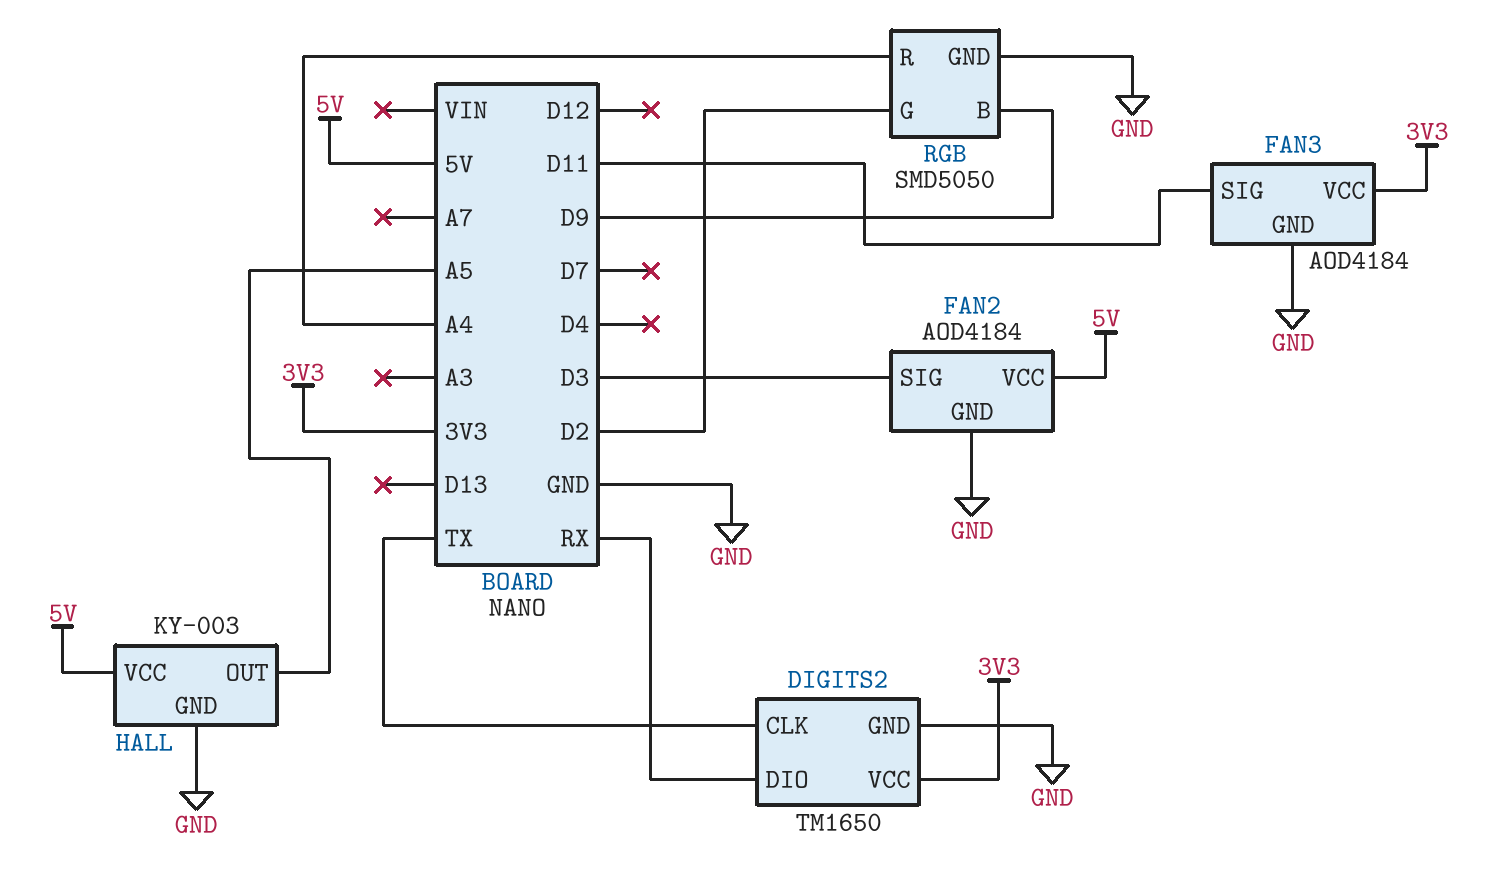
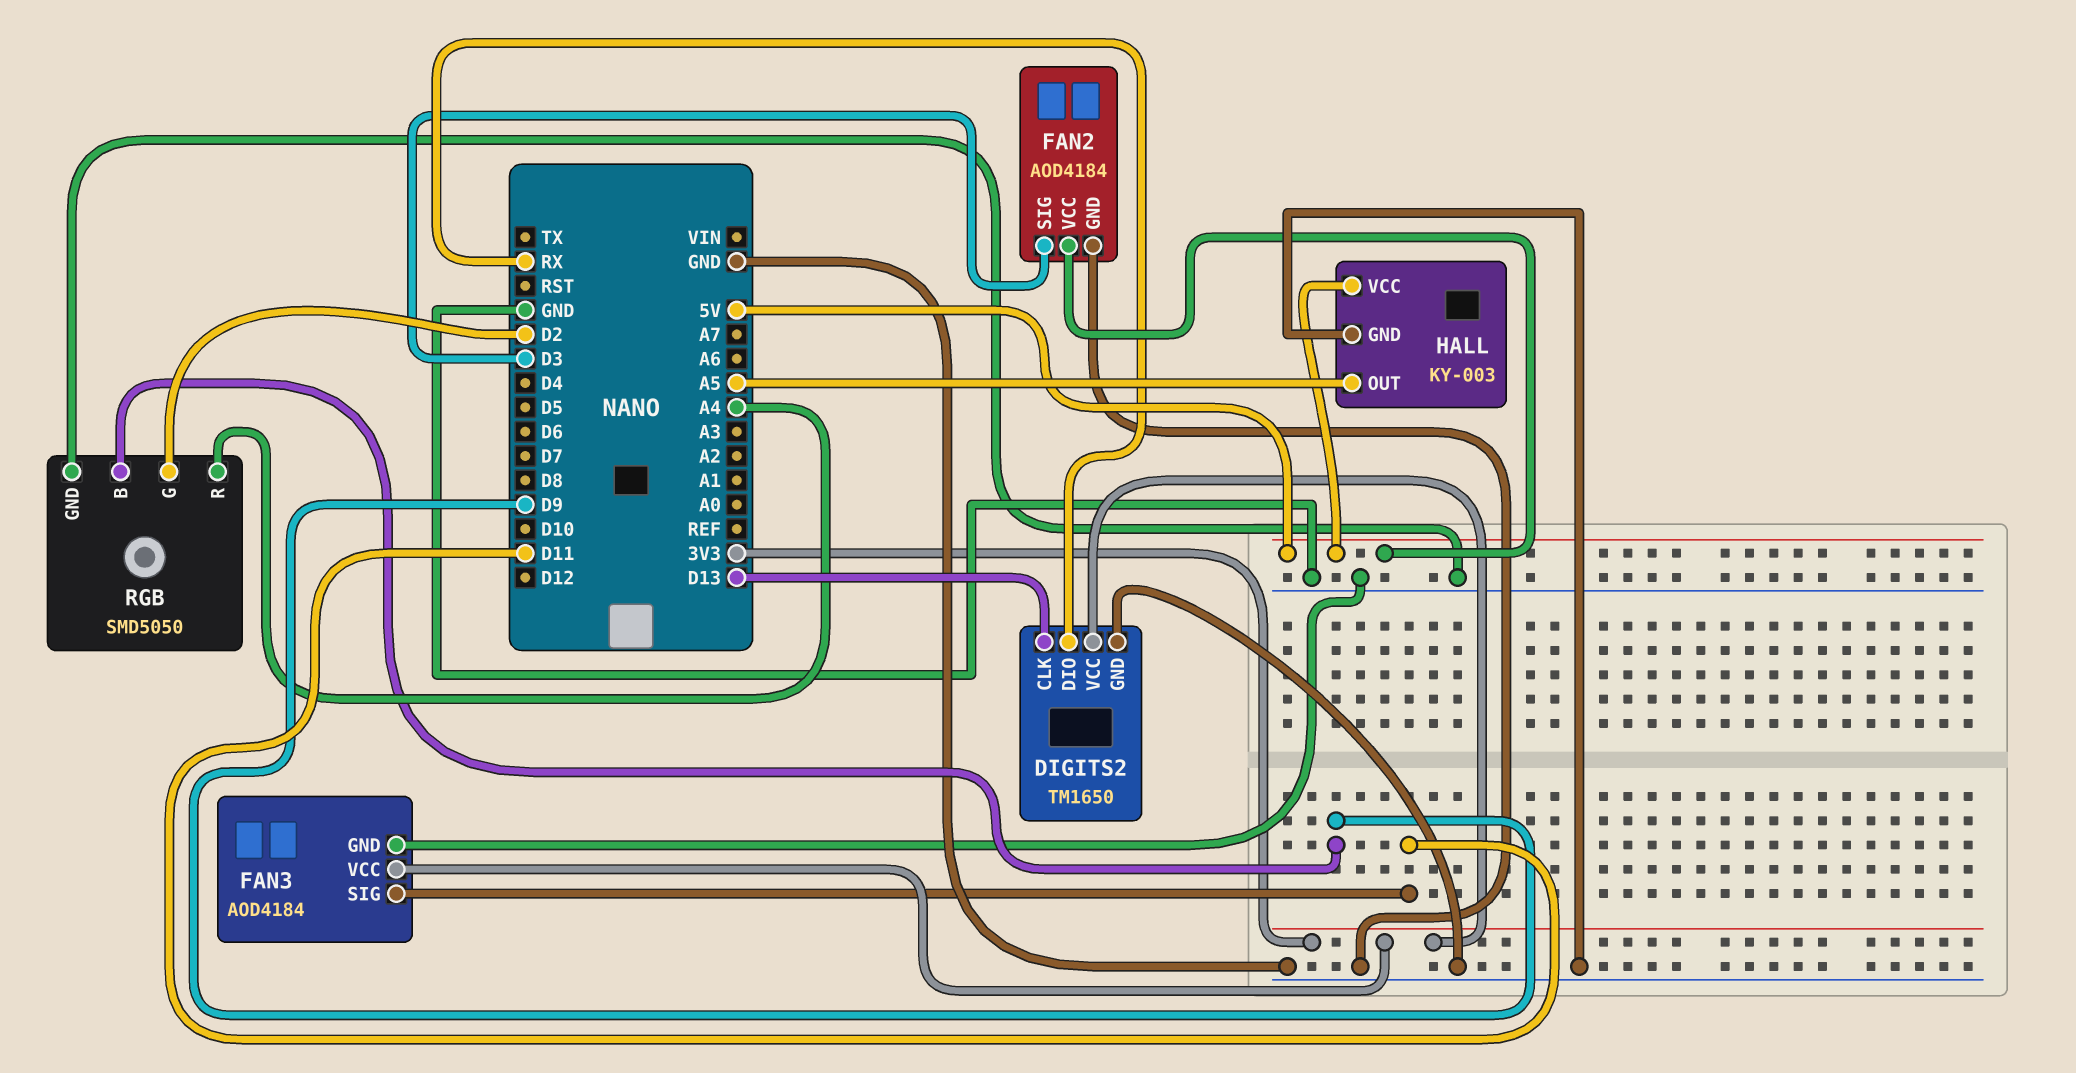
DIGITS2 pin CLK: TX -> D13

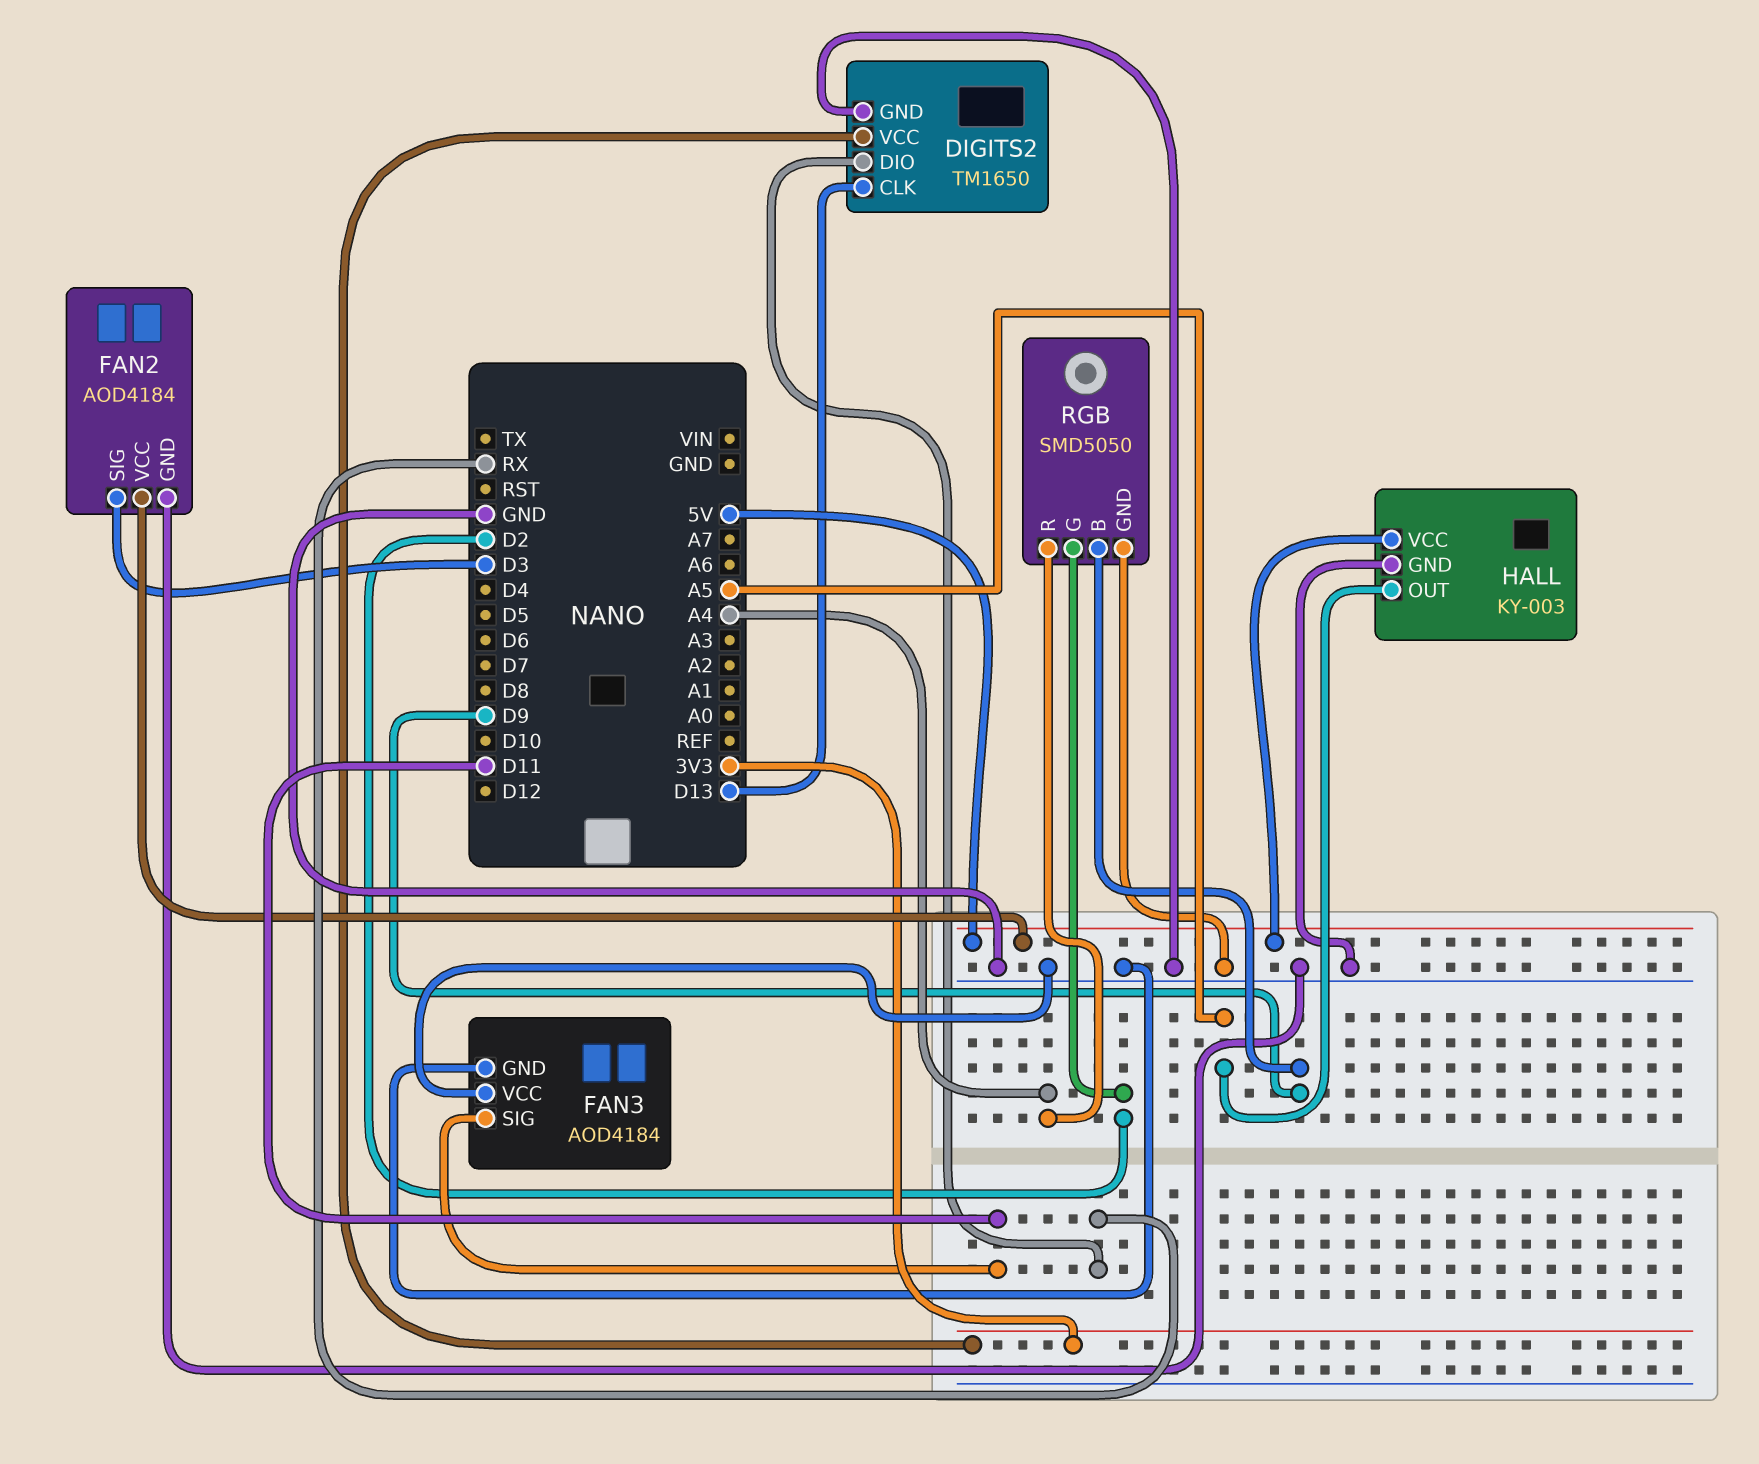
FAN3 pin VCC: 3V3 -> GND

